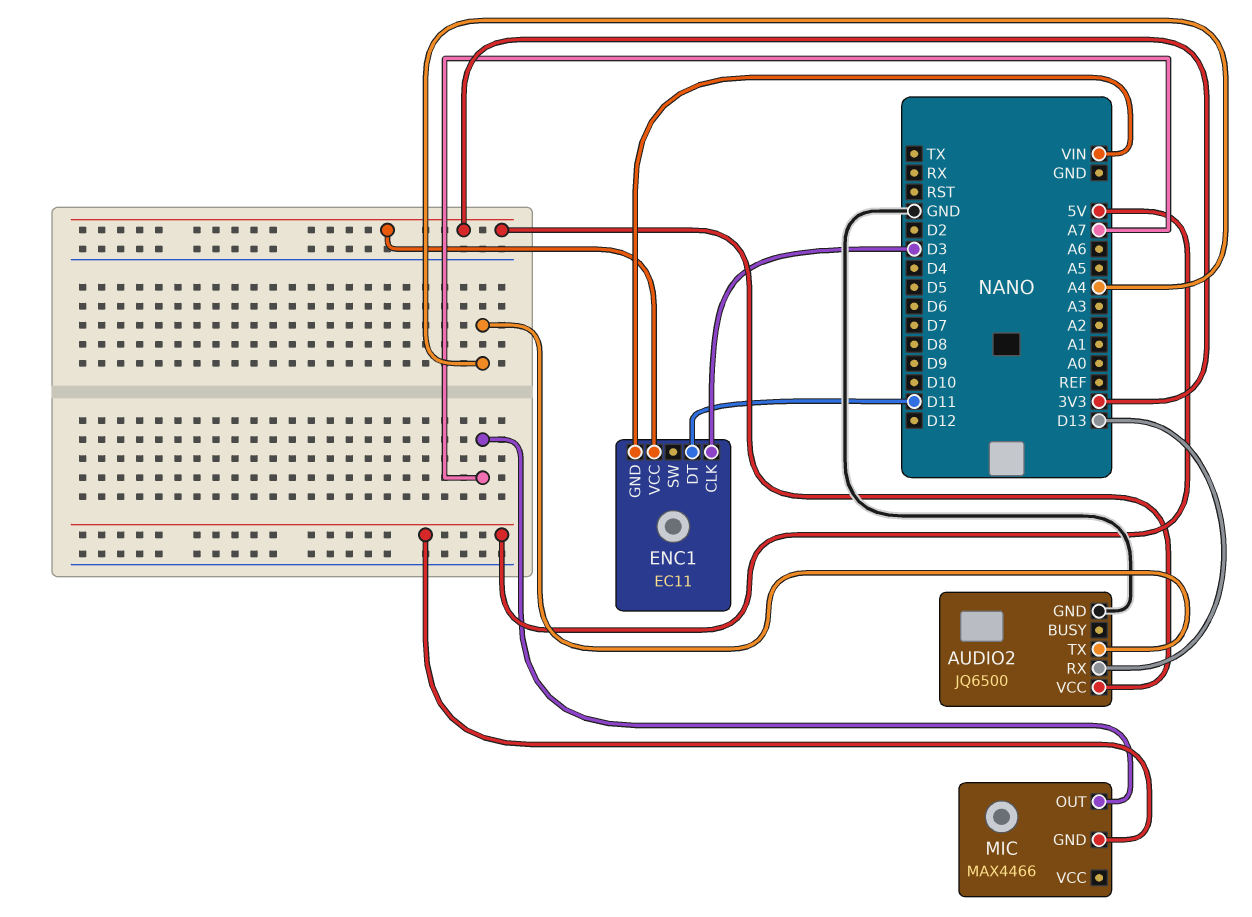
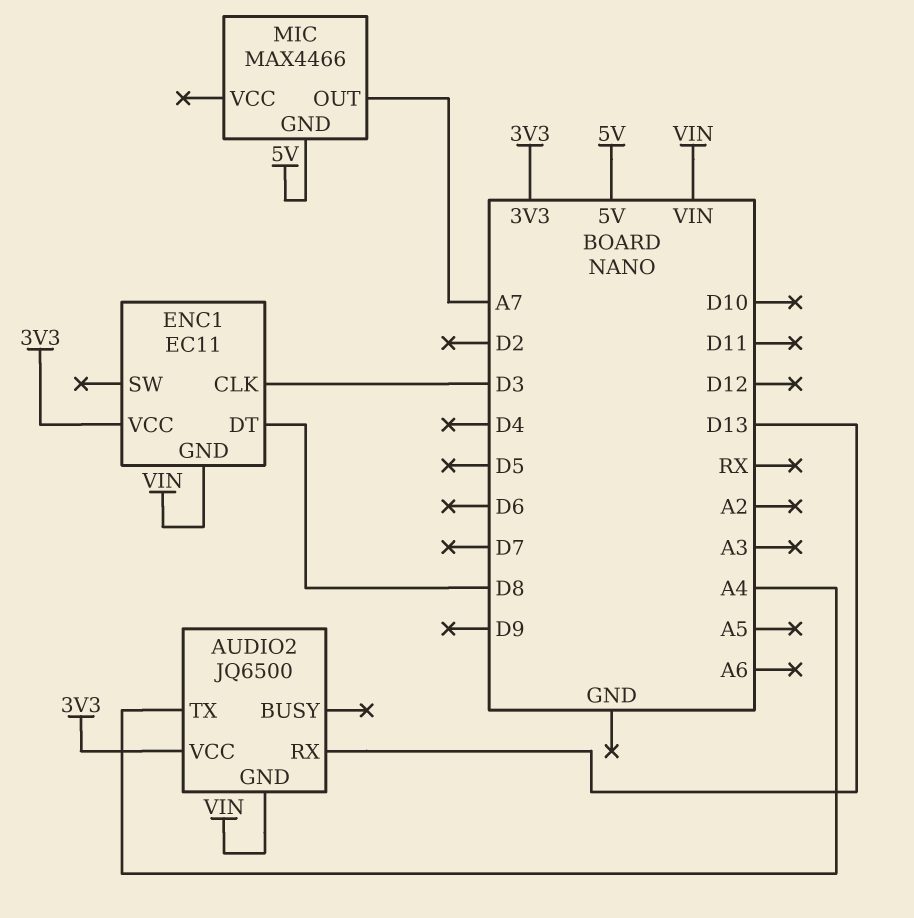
AUDIO2 pin GND: GND -> VIN
ENC1 pin DT: D11 -> D8

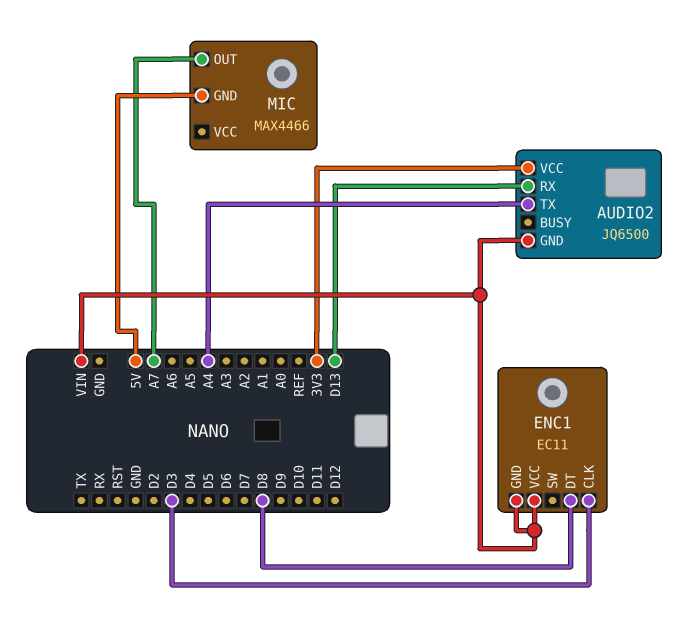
ENC1 pin VCC: 3V3 -> VIN

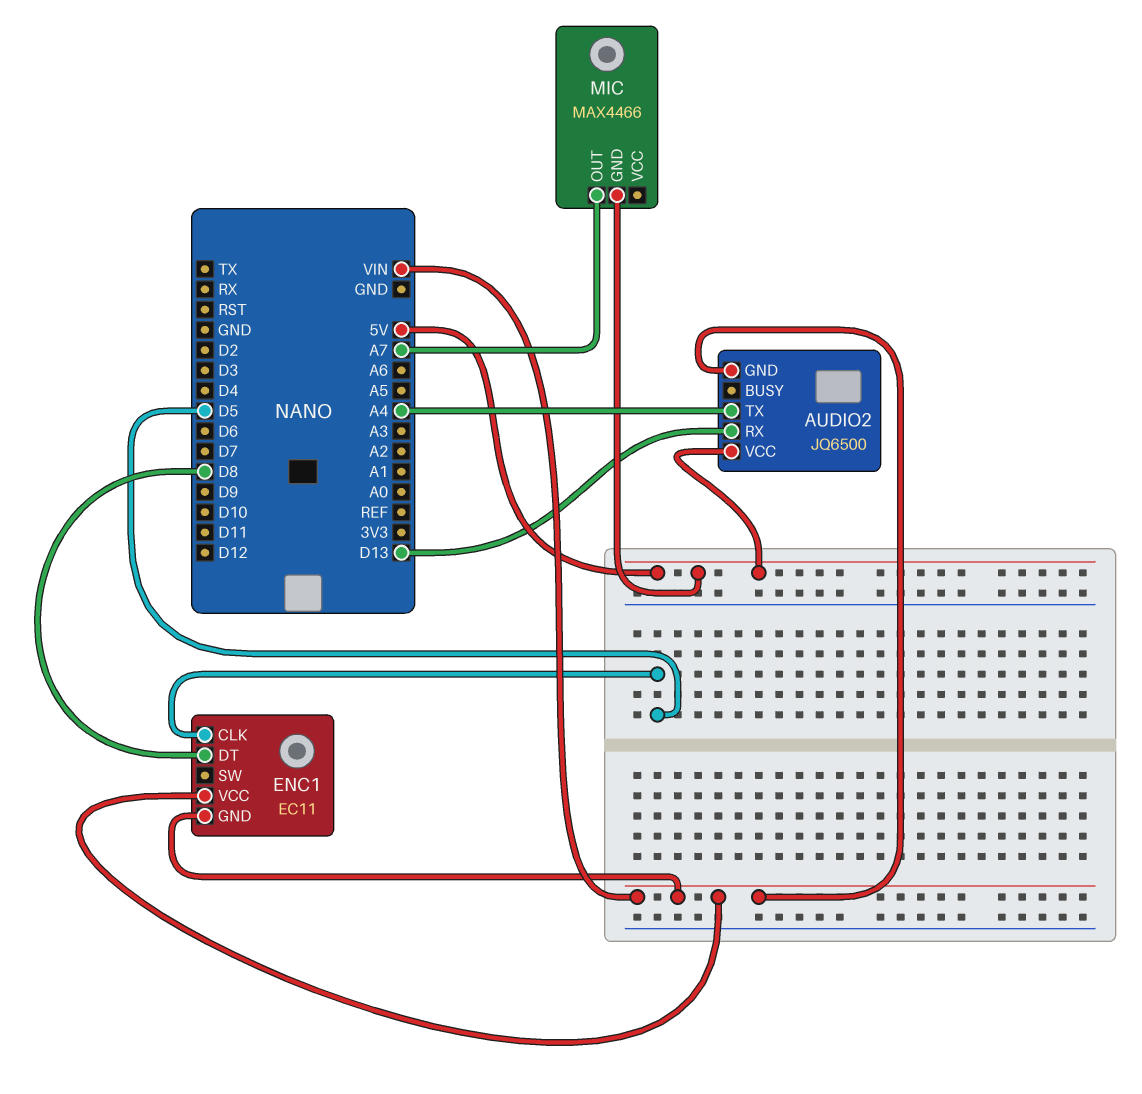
AUDIO2 pin VCC: 3V3 -> 5V
ENC1 pin CLK: D3 -> D5

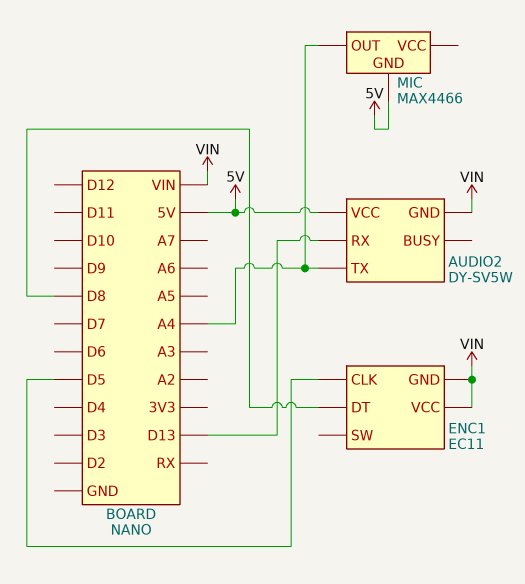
AUDIO2: JQ6500 -> DY-SV5W
MIC pin OUT: A7 -> A4

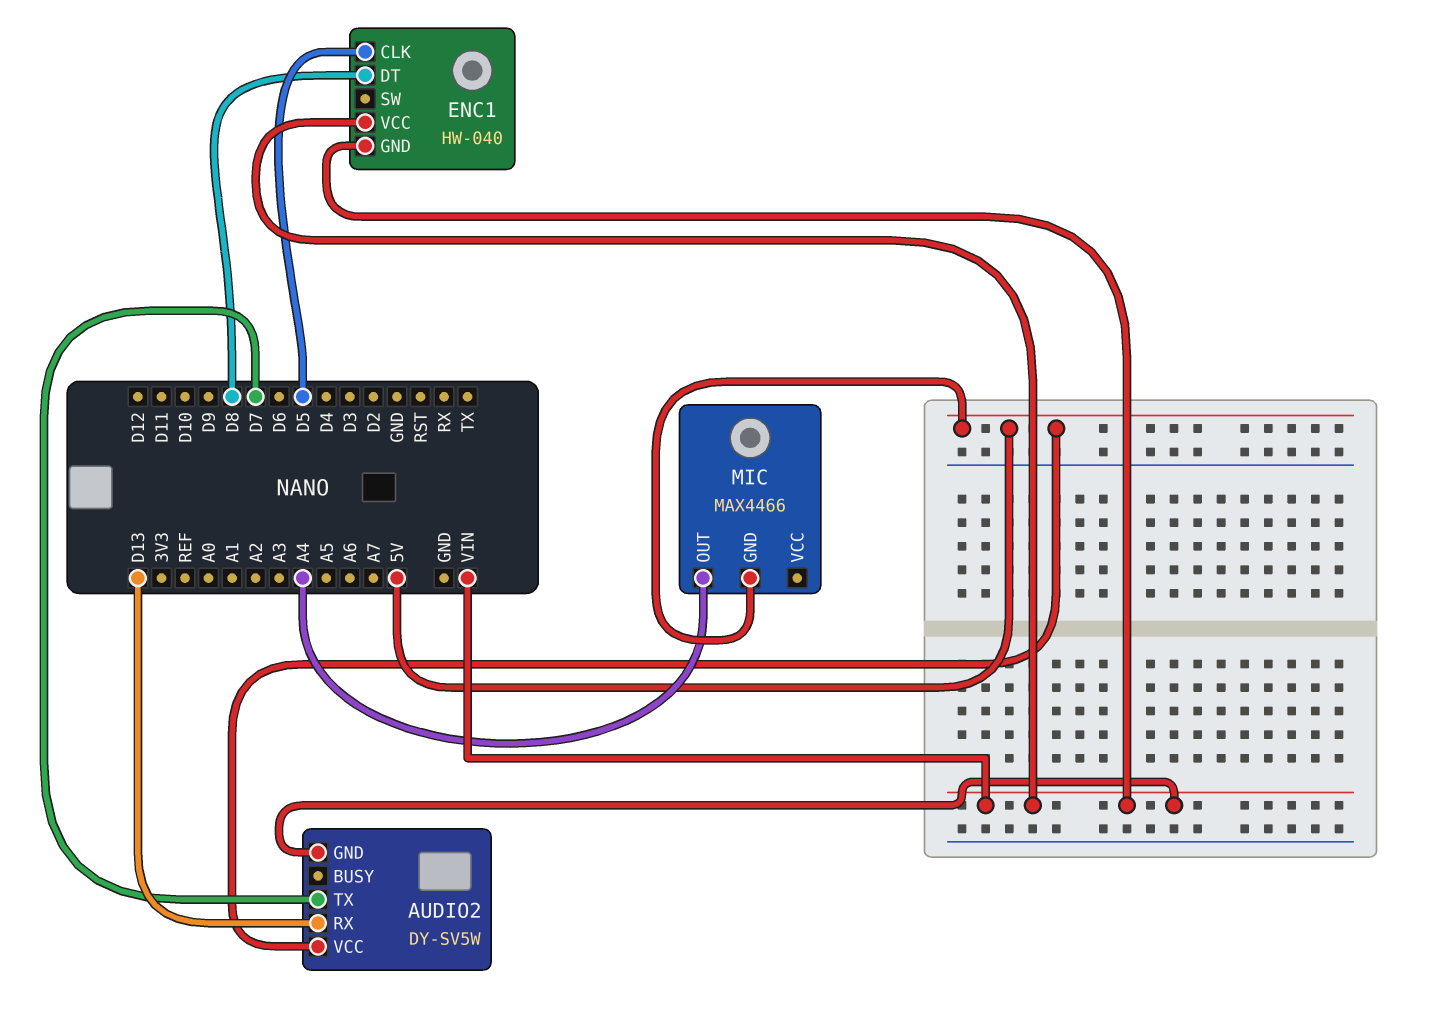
AUDIO2 pin TX: A4 -> D7
ENC1: EC11 -> HW-040

